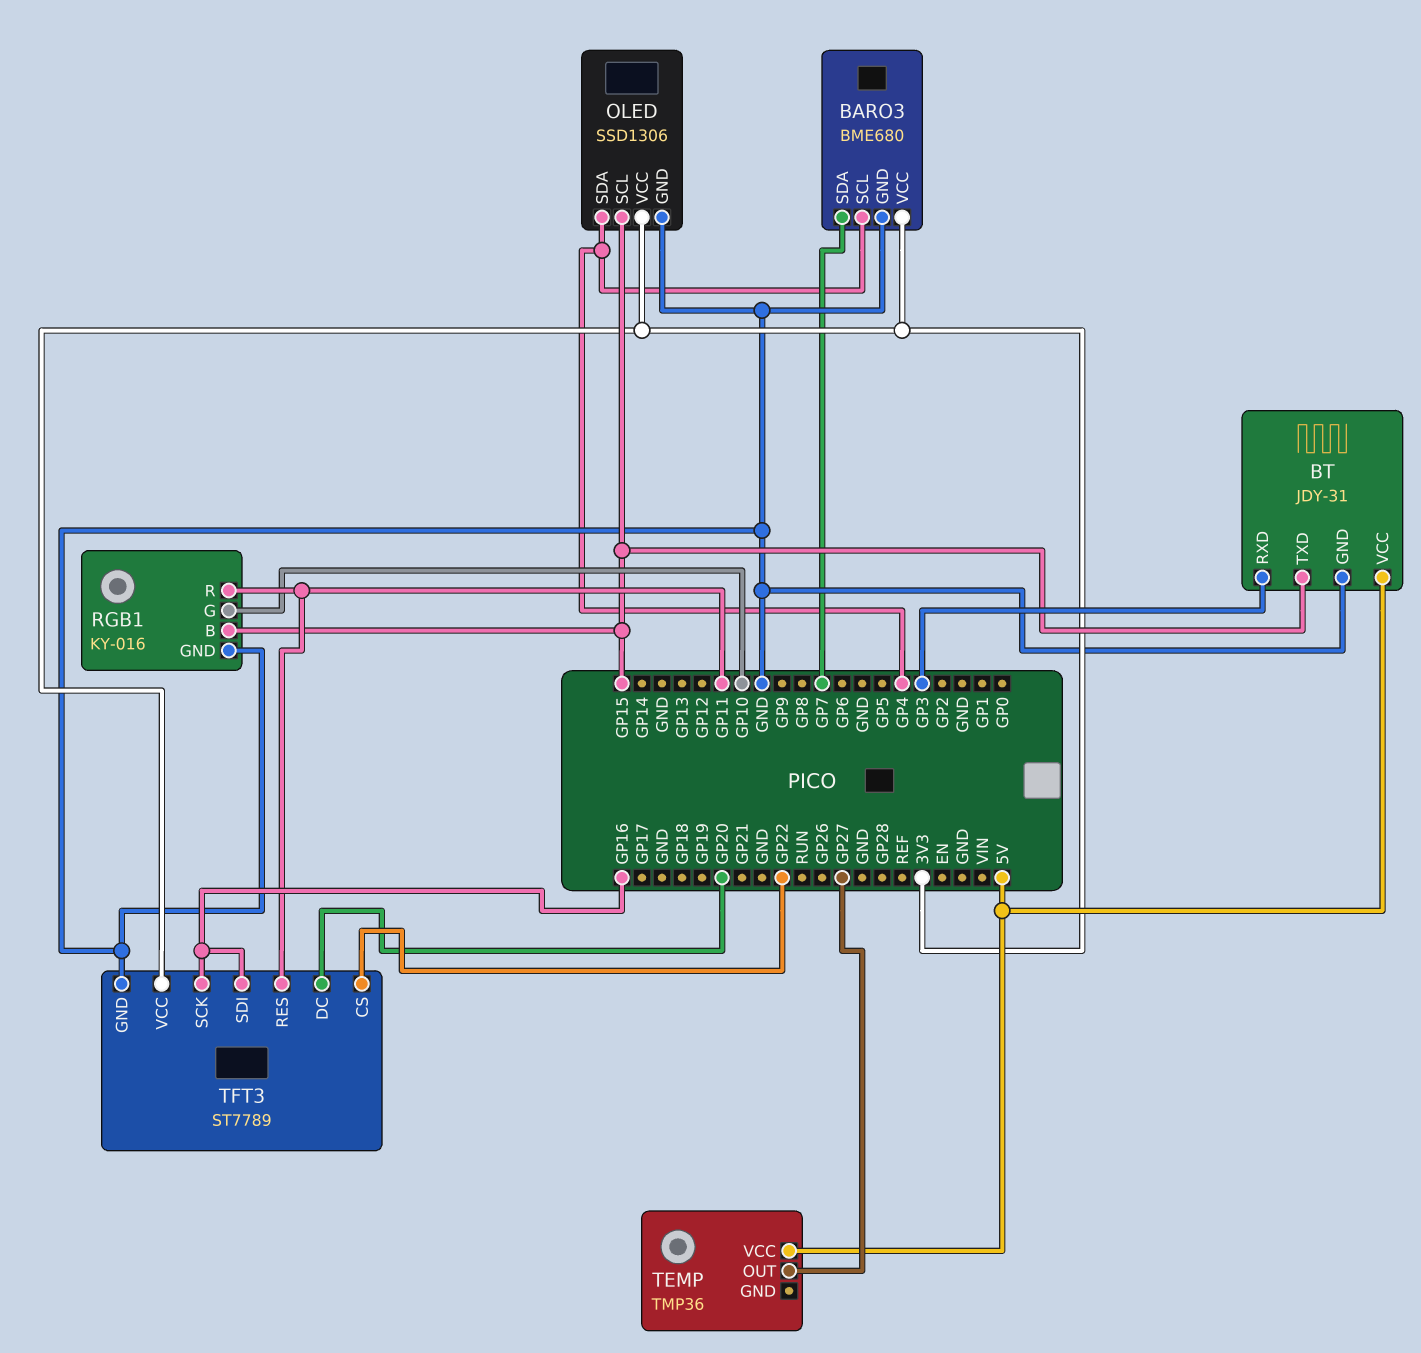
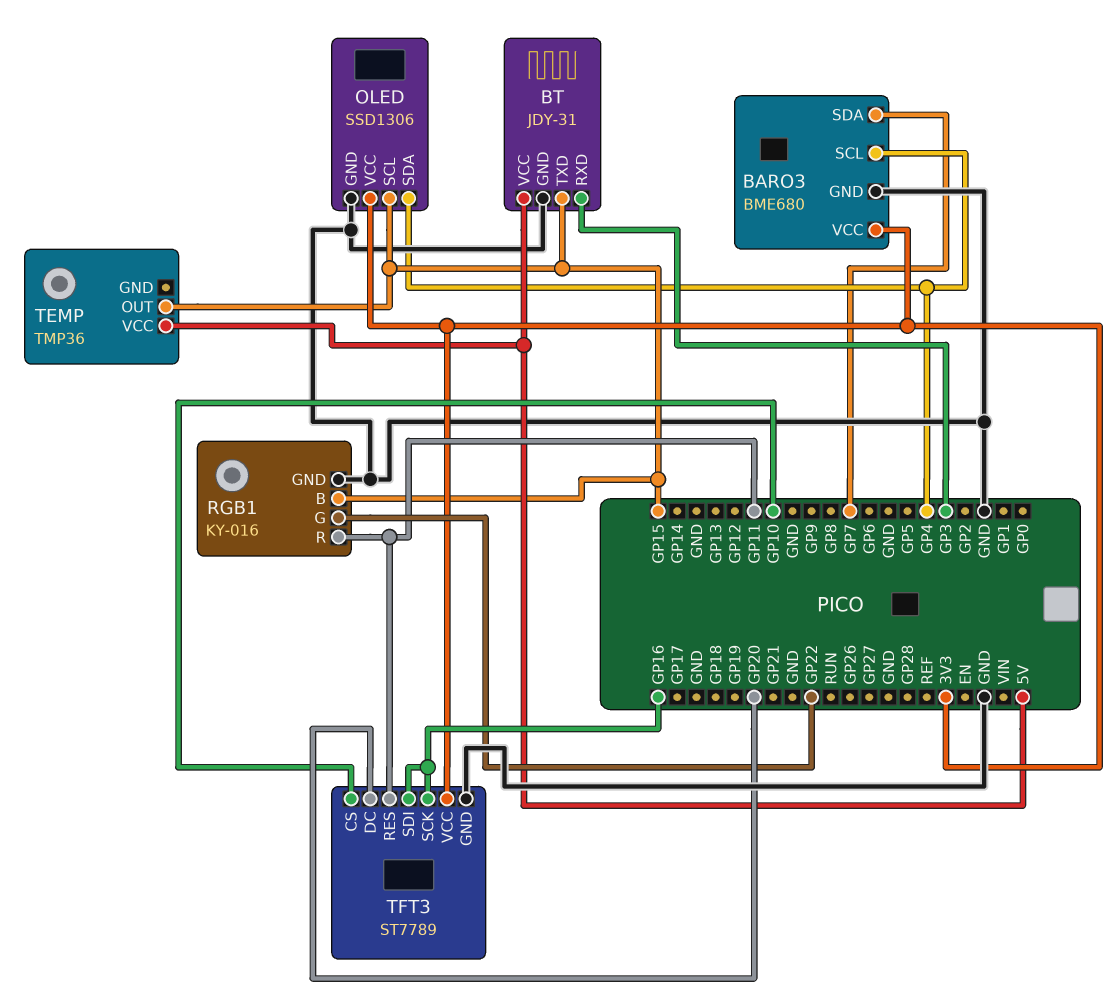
RGB1 pin G: GP10 -> GP22
TEMP pin OUT: GP27 -> GP15
TFT3 pin CS: GP22 -> GP10

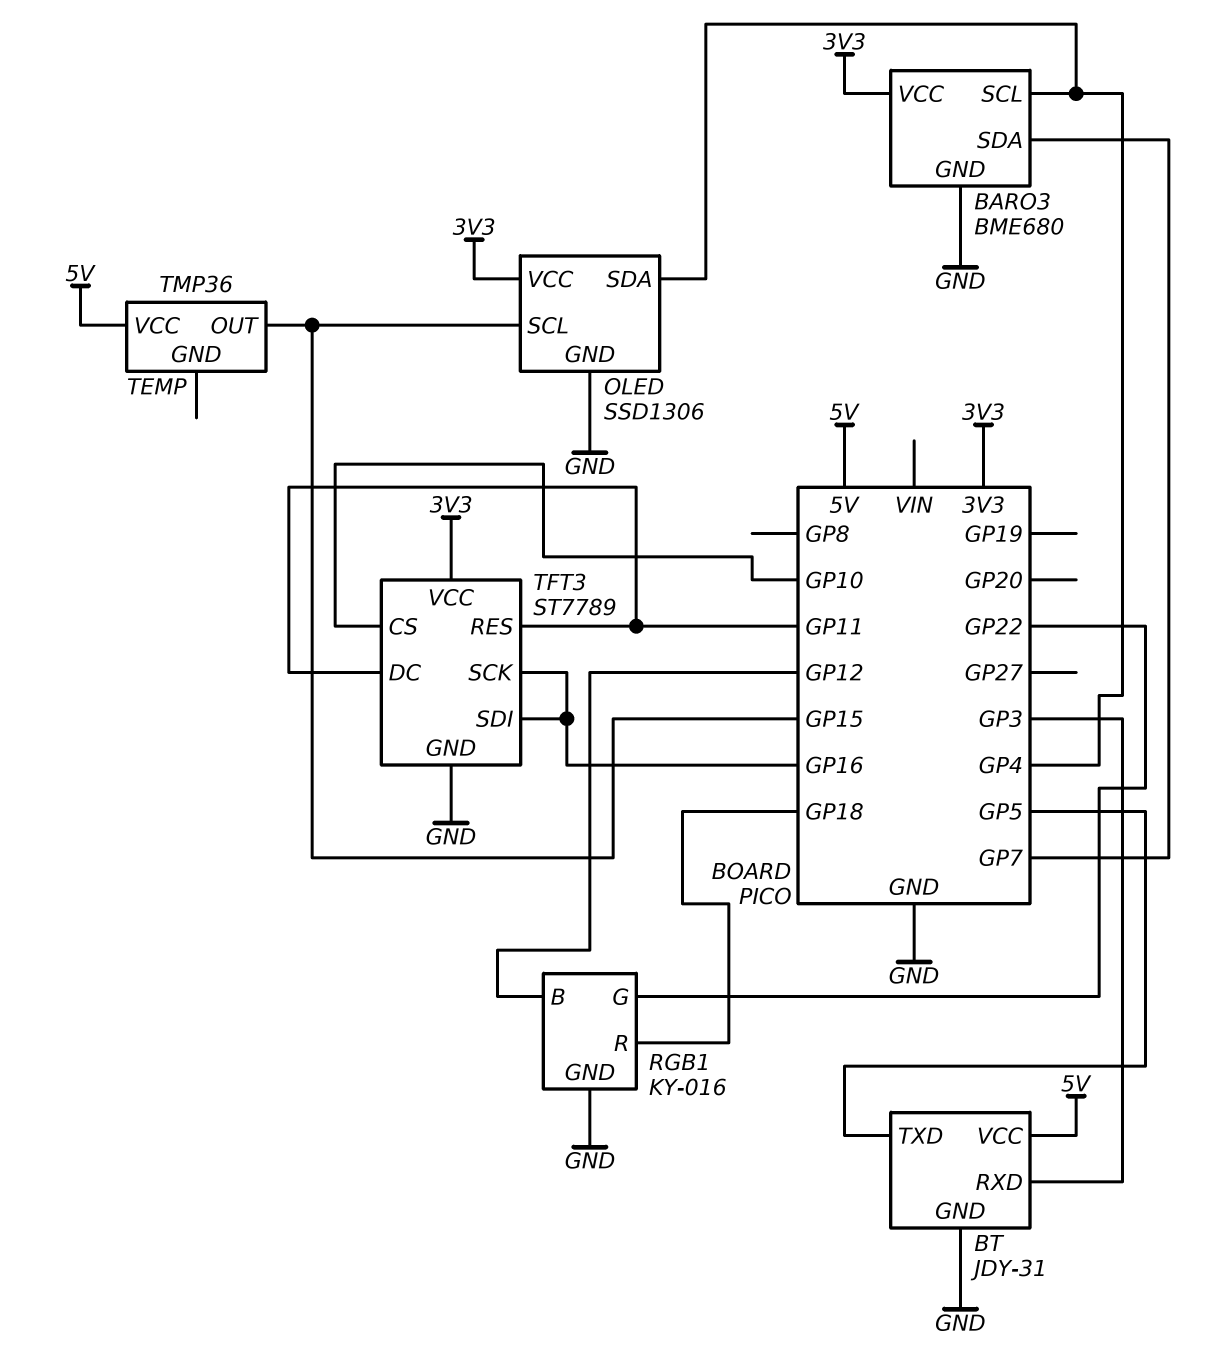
BT pin TXD: GP15 -> GP5
RGB1 pin B: GP15 -> GP12
RGB1 pin R: GP11 -> GP18
TFT3 pin DC: GP20 -> GP11

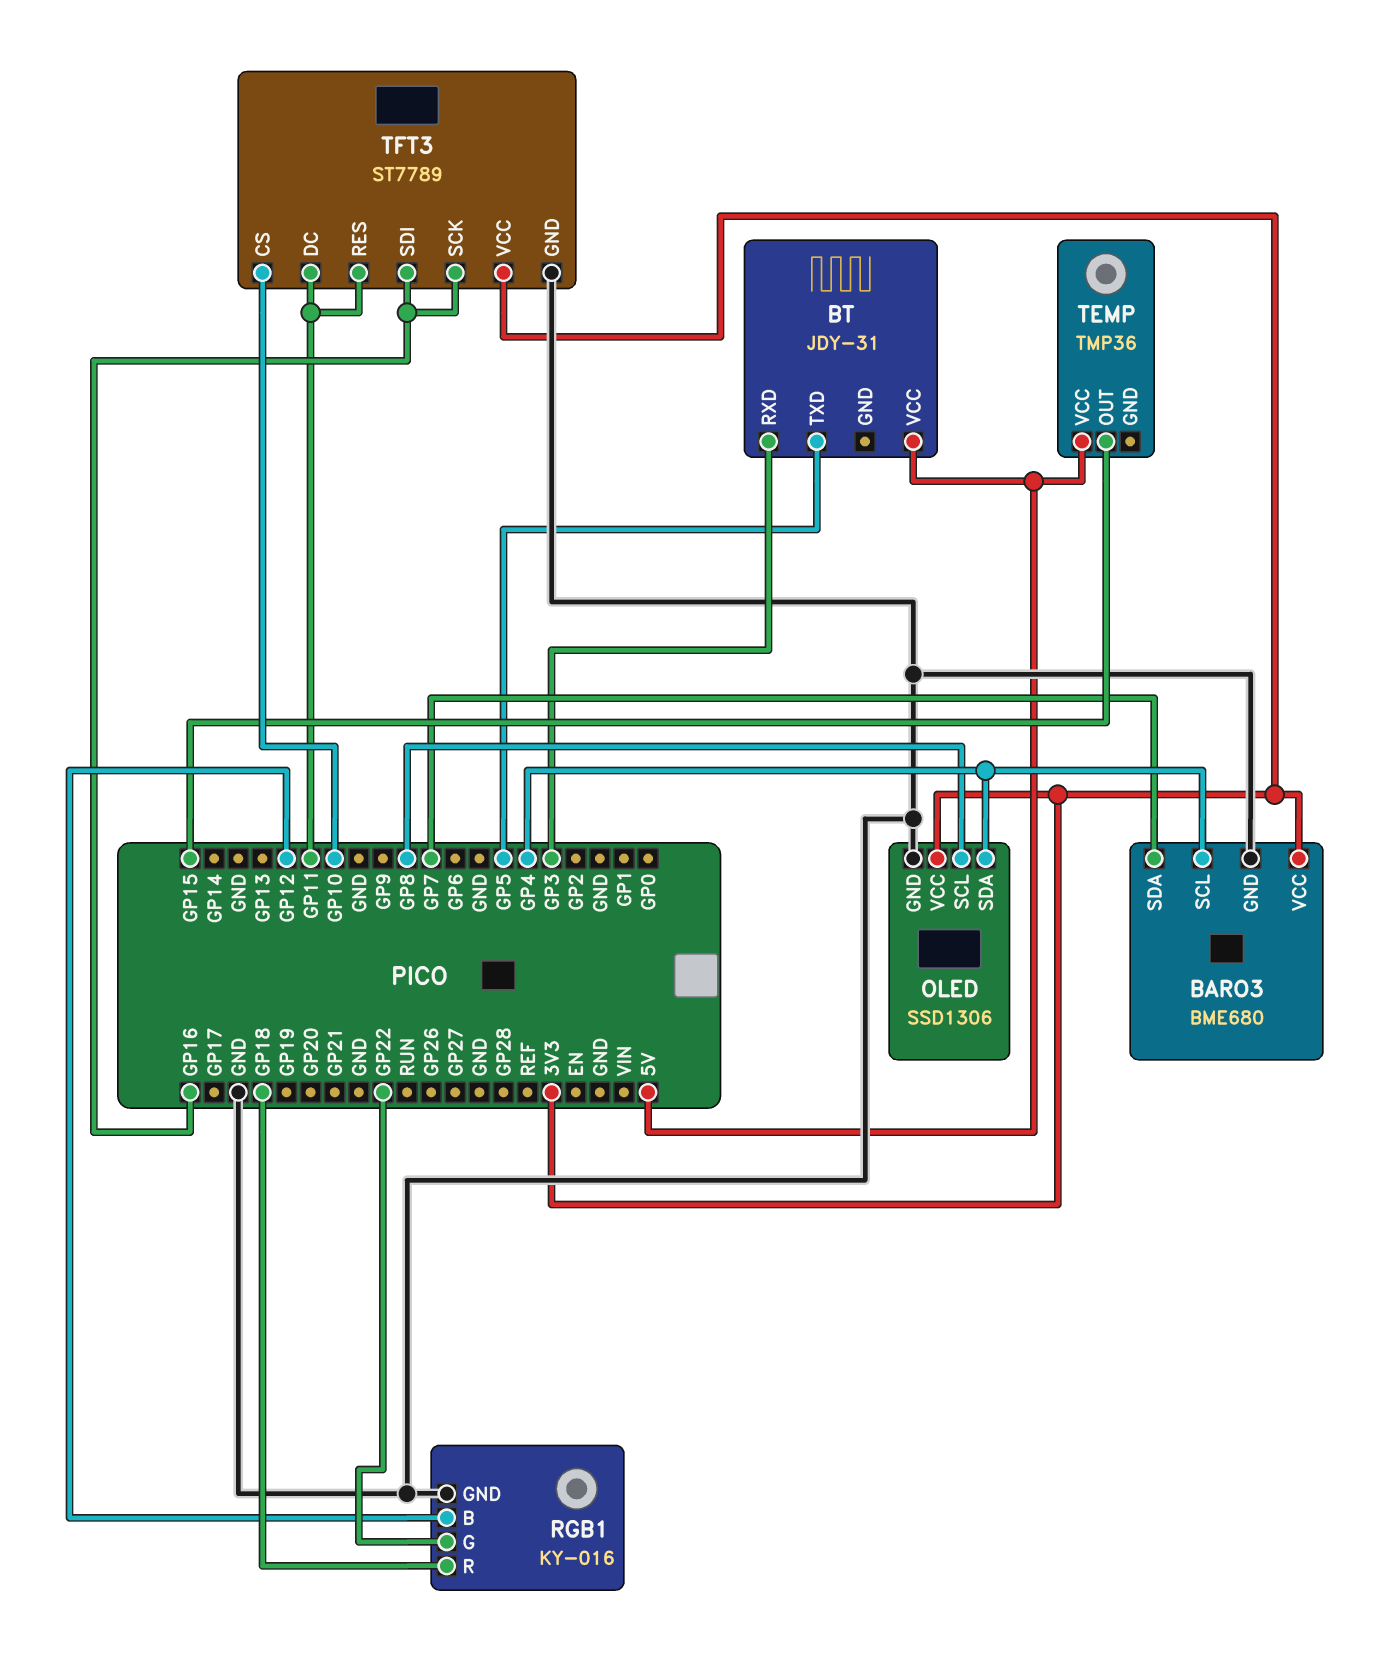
BT pin GND: GND -> none
OLED pin SCL: GP15 -> GP8

